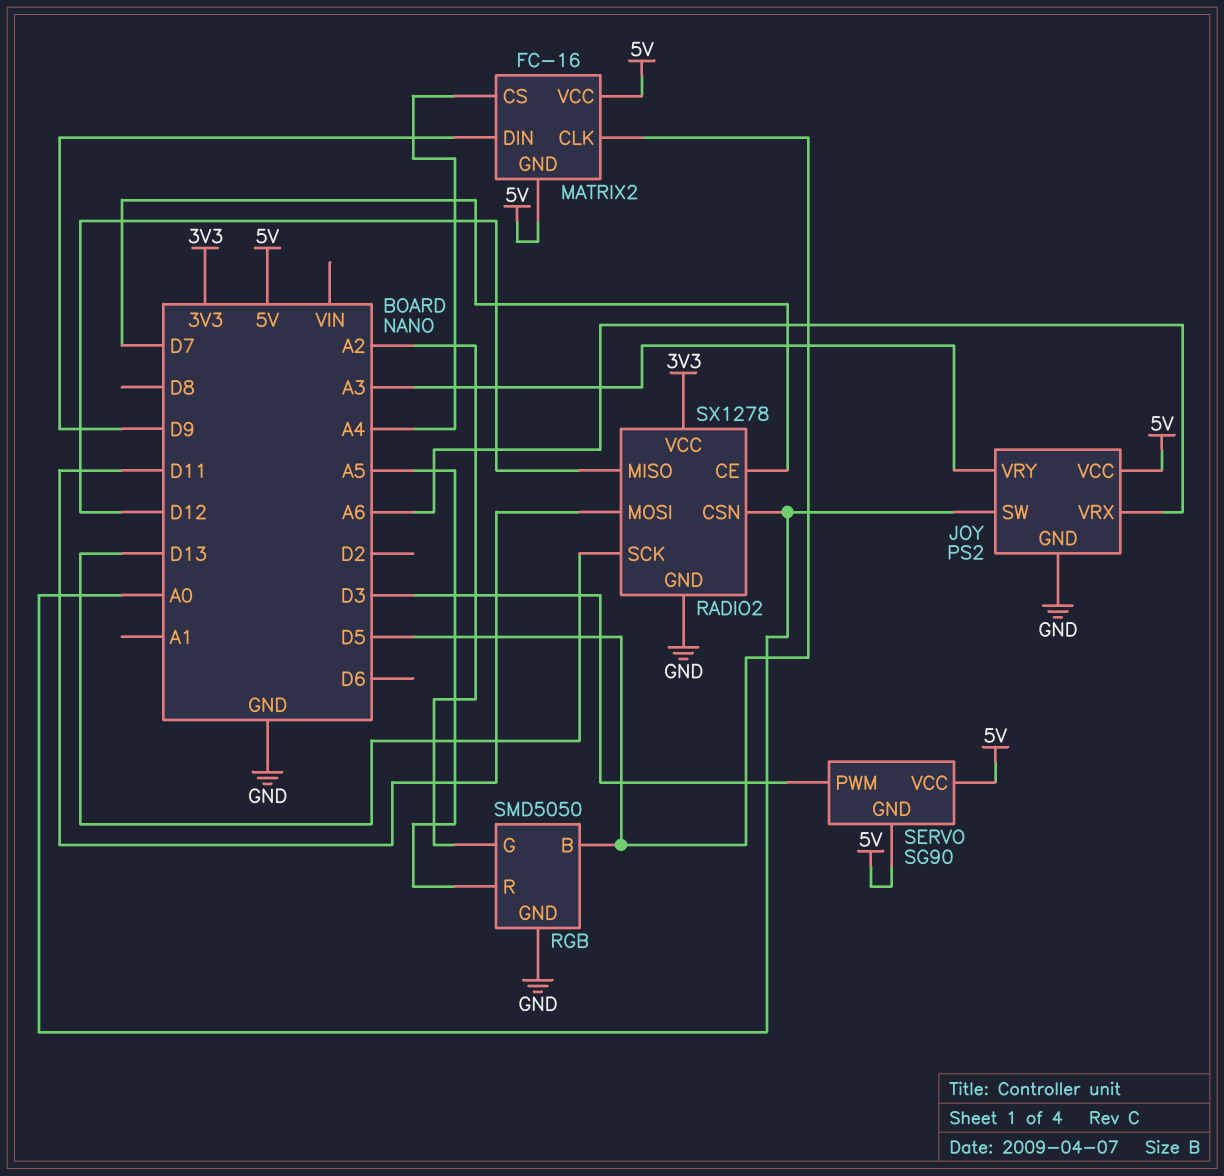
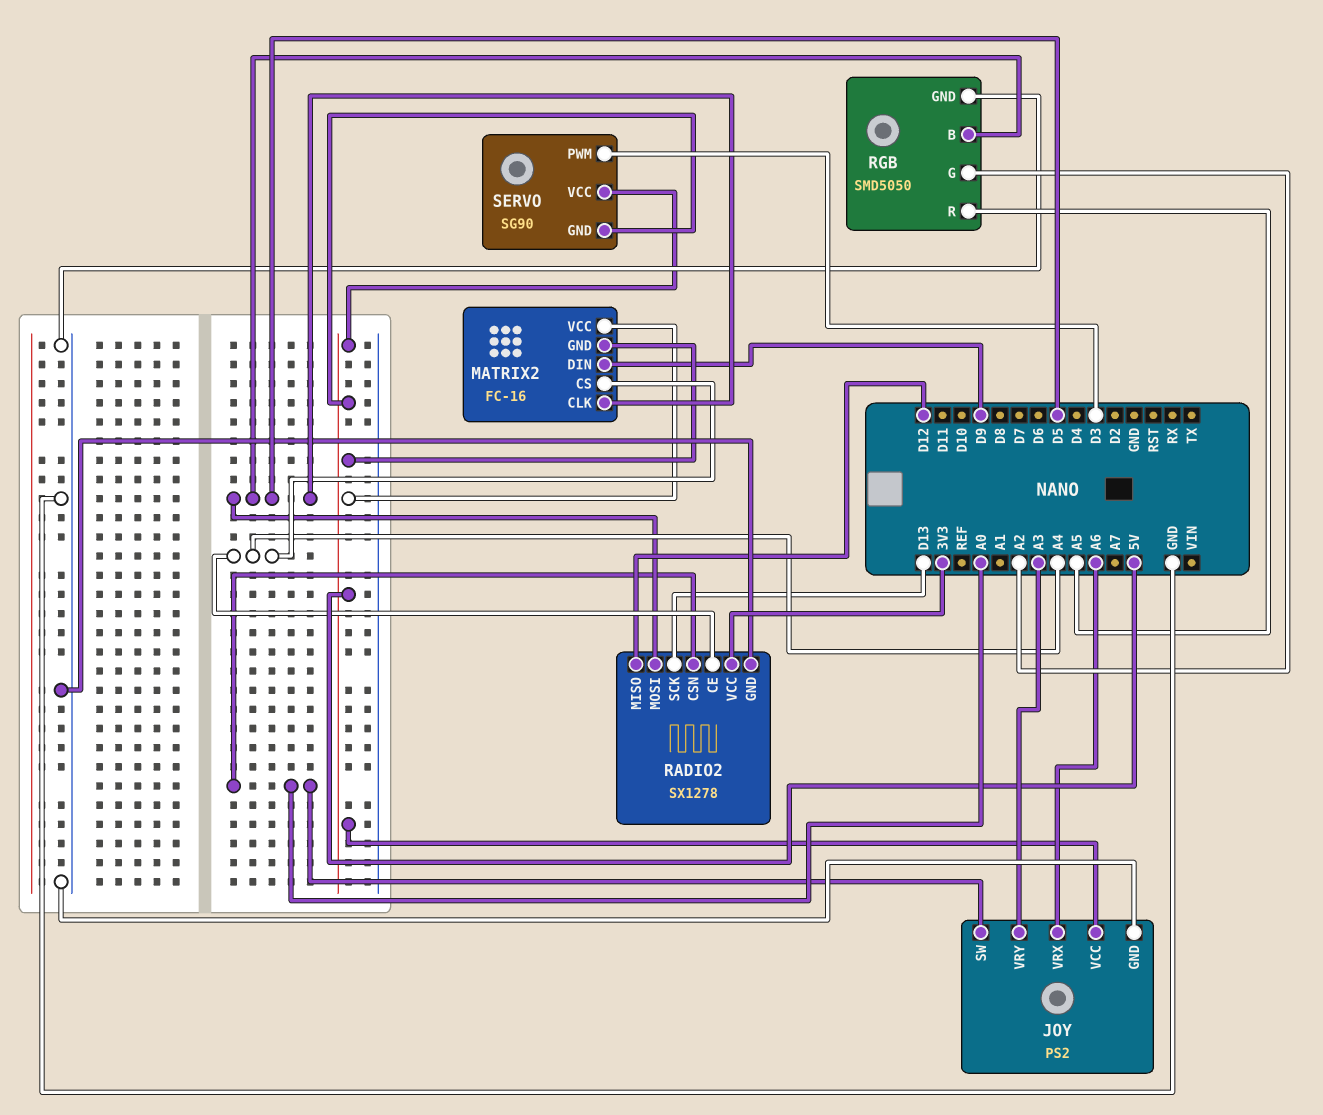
RADIO2 pin CE: D7 -> A4
RADIO2 pin MOSI: D11 -> D5

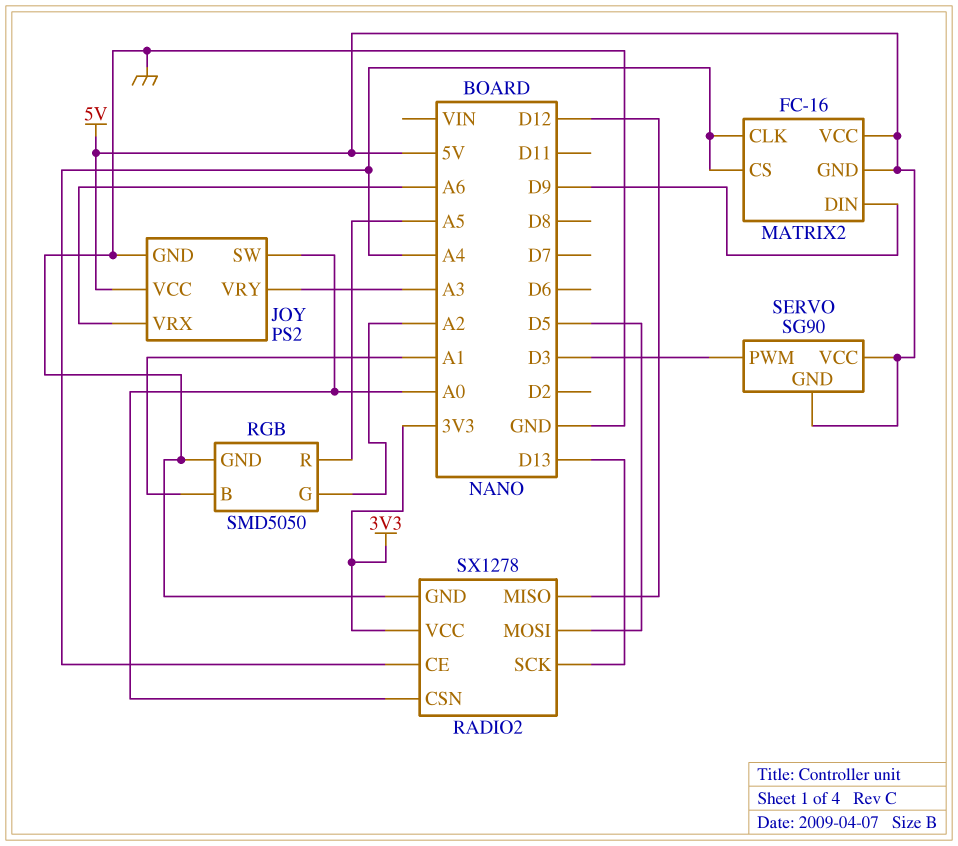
MATRIX2 pin CLK: D5 -> A4
RGB pin B: D5 -> A1

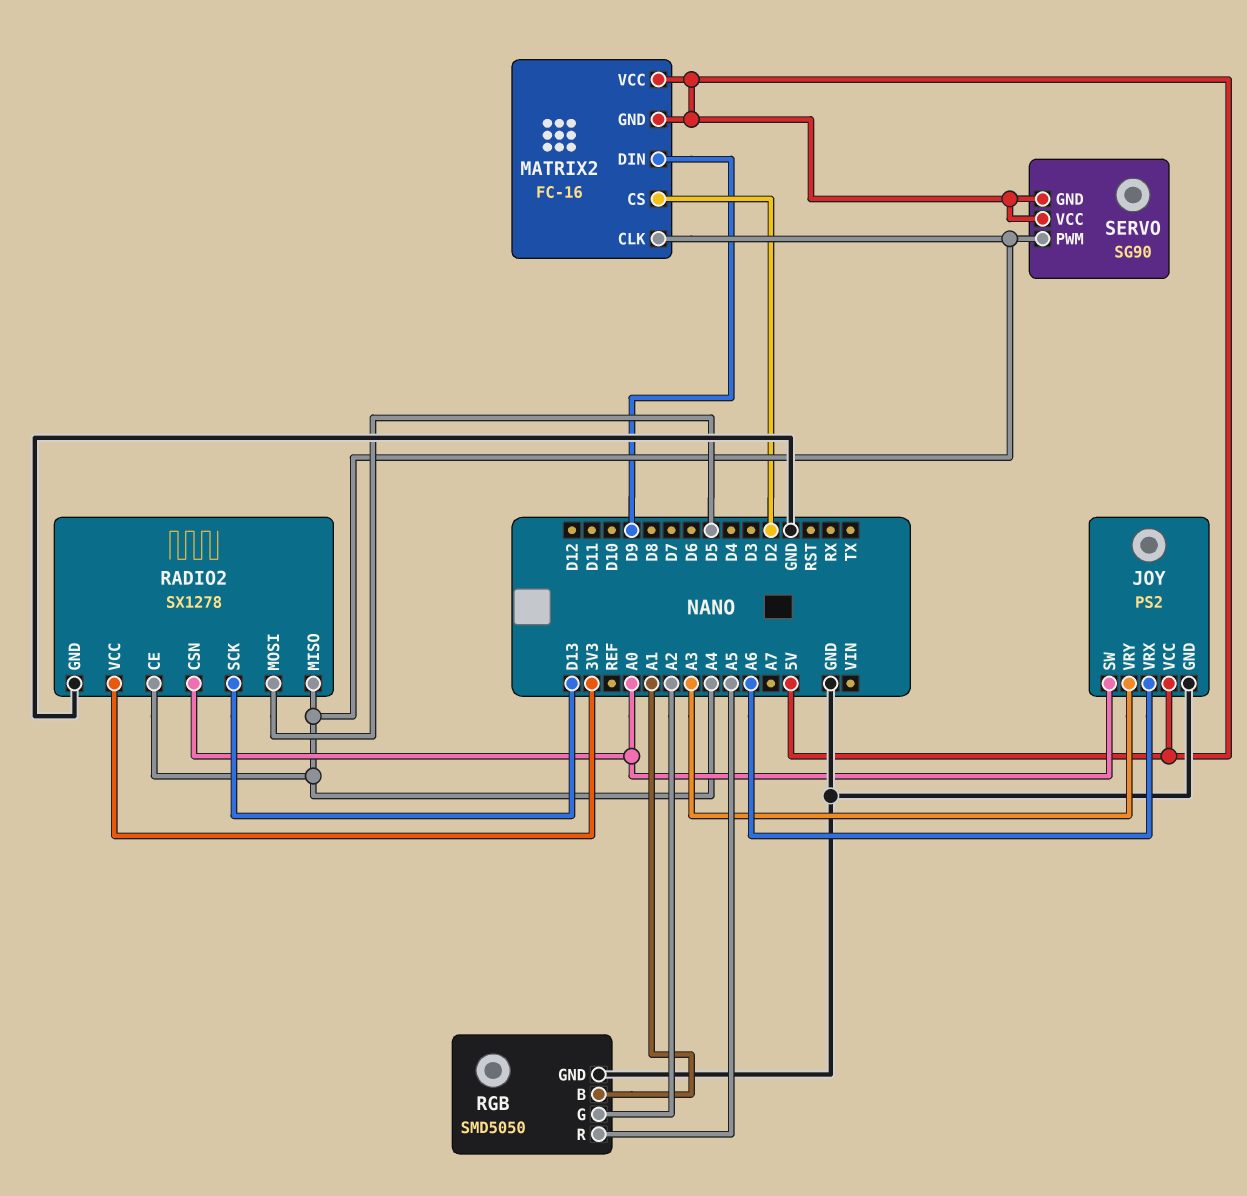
MATRIX2 pin CS: A4 -> D2
RADIO2 pin MISO: D12 -> A4
SERVO pin PWM: D3 -> A4

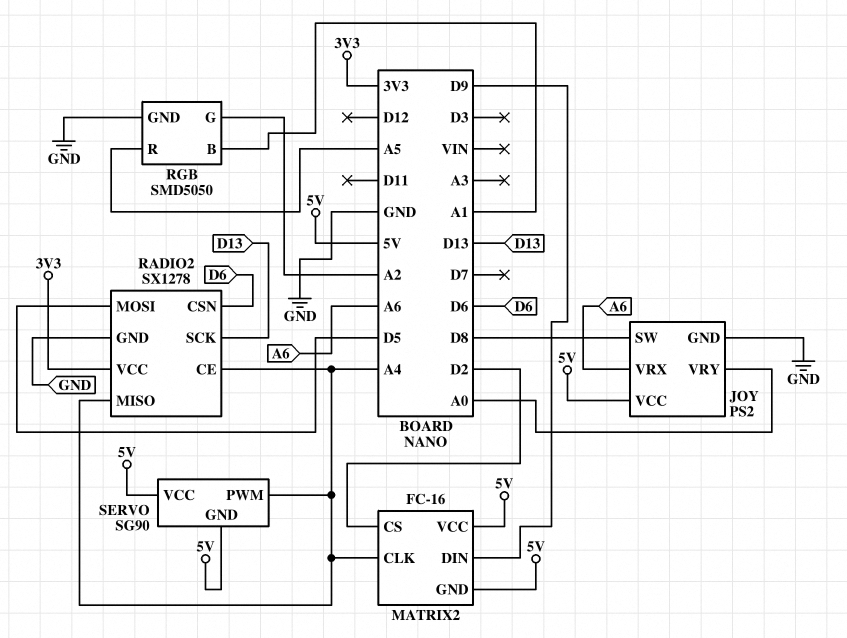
JOY pin SW: A0 -> D8
JOY pin VRY: A3 -> A0
RADIO2 pin CSN: A0 -> D6

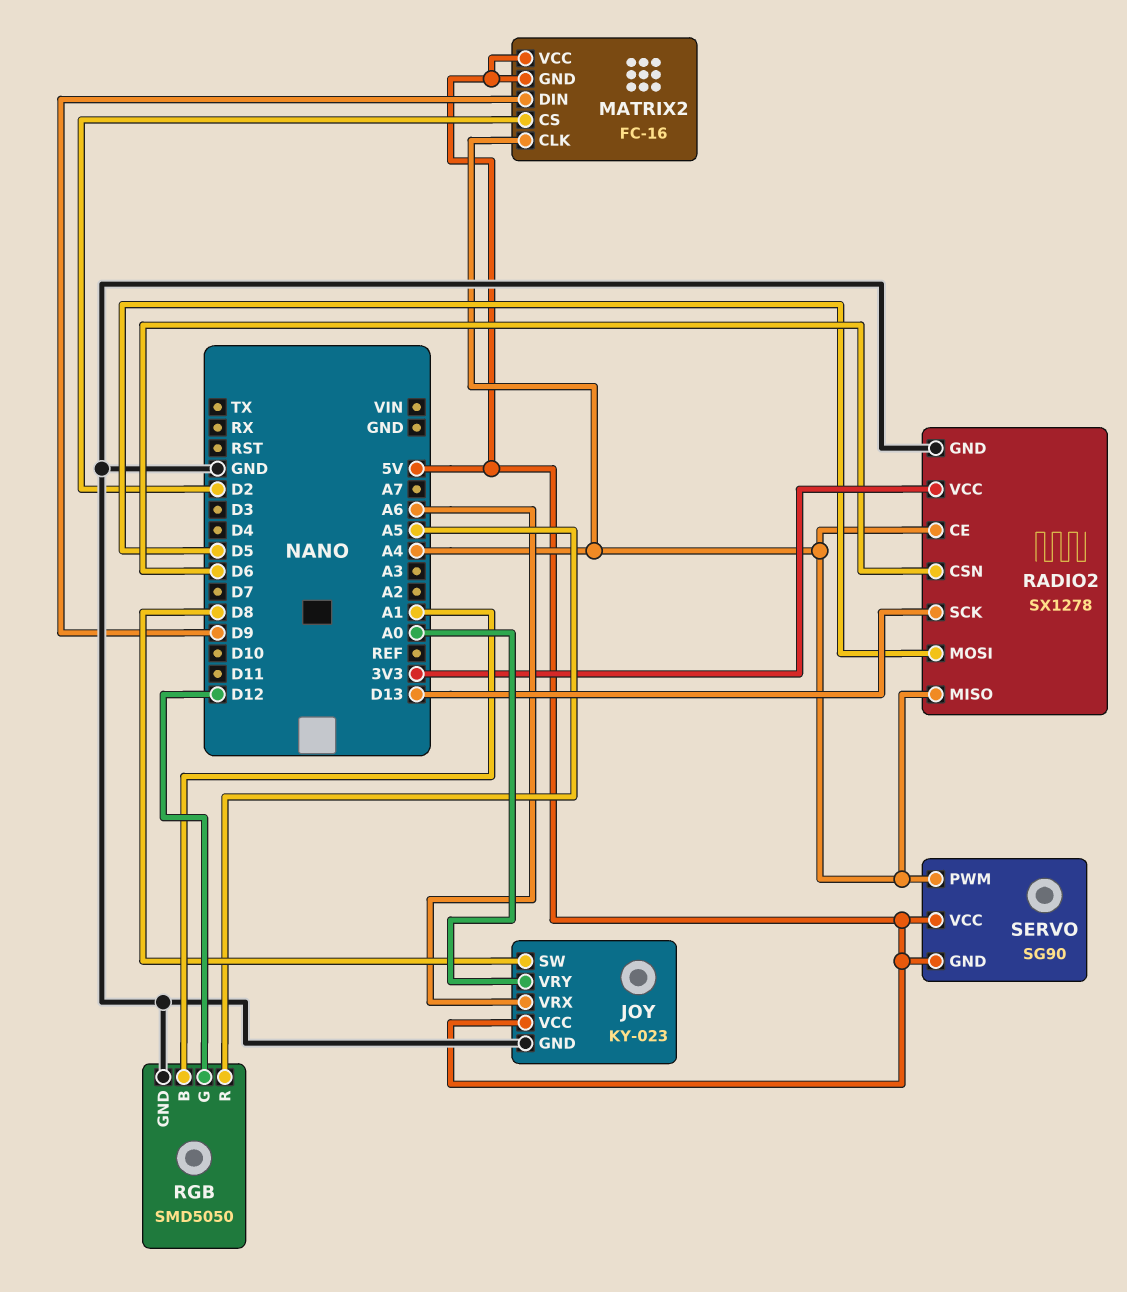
JOY: PS2 -> KY-023
RGB pin G: A2 -> D12

